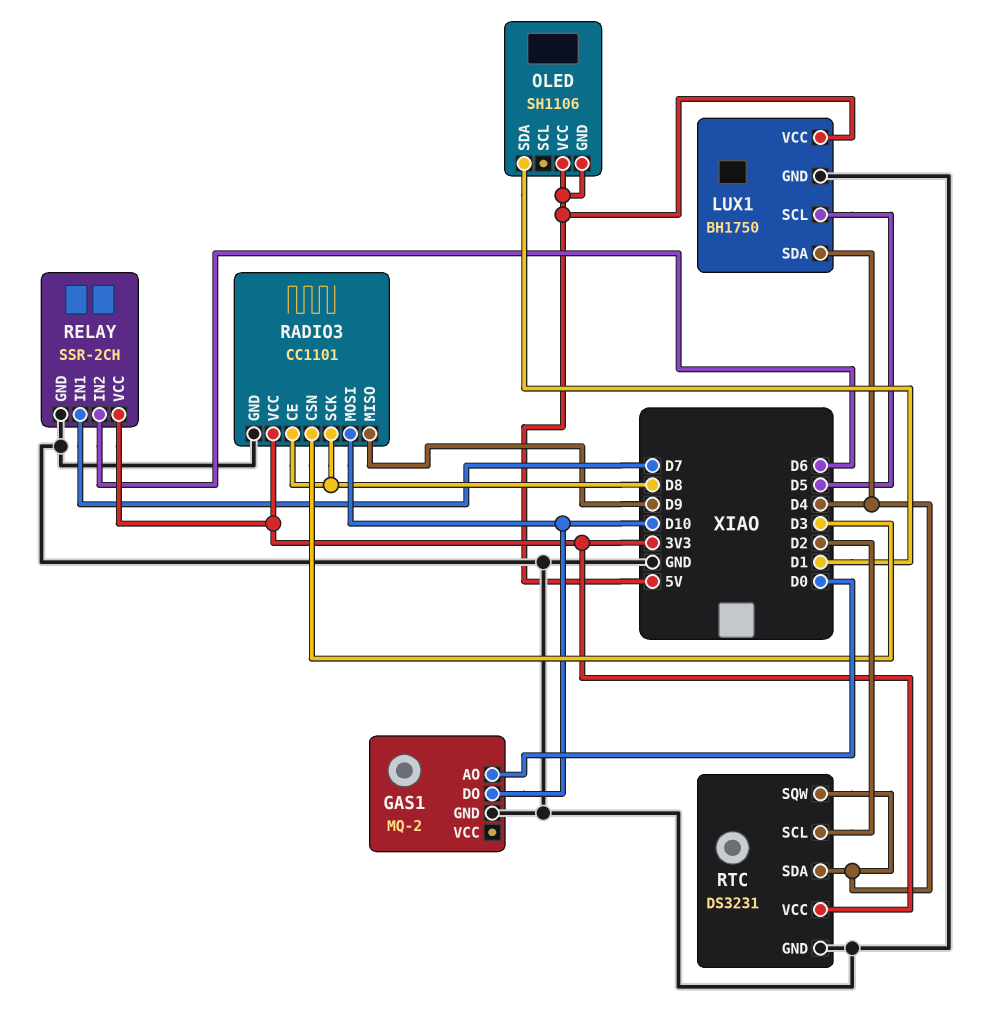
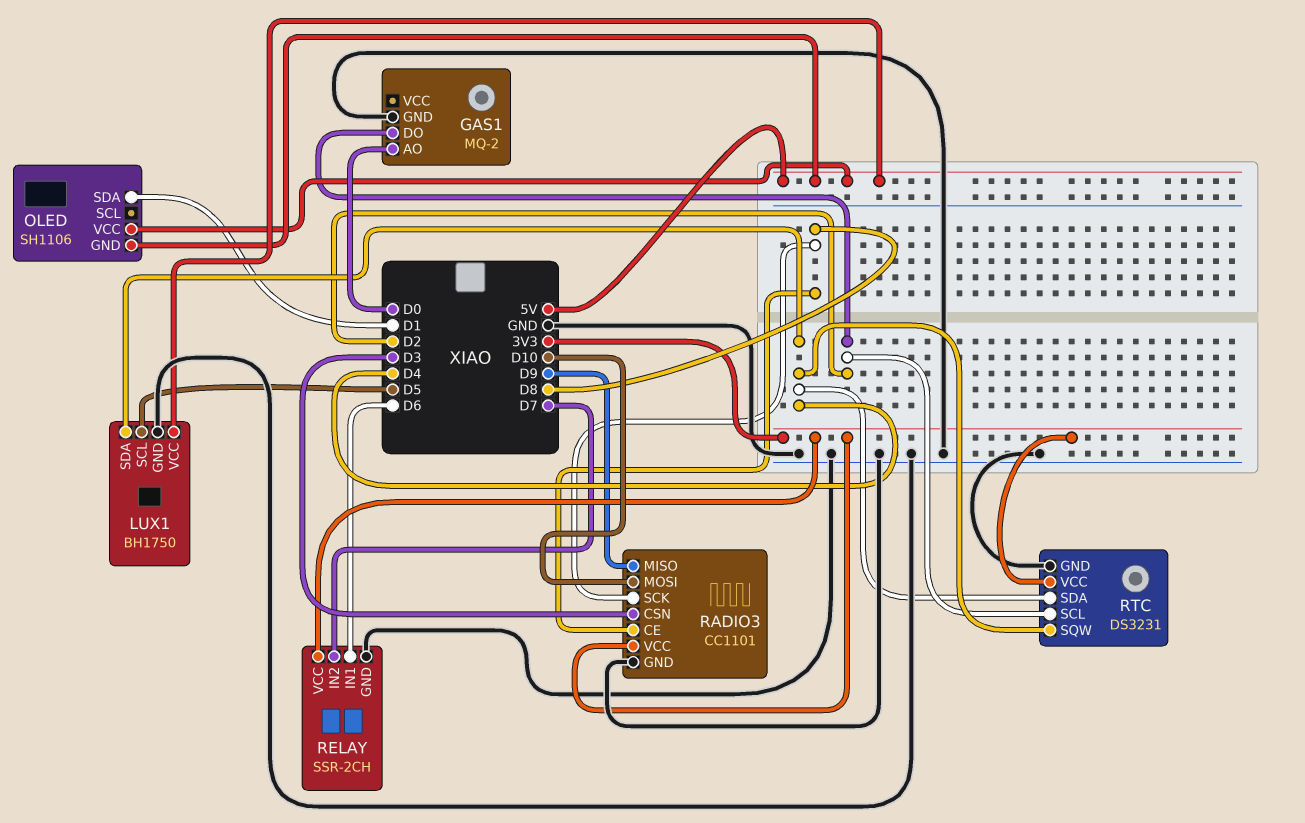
GAS1 pin DO: D10 -> D2
RELAY pin IN1: D7 -> D6
RELAY pin IN2: D6 -> D7

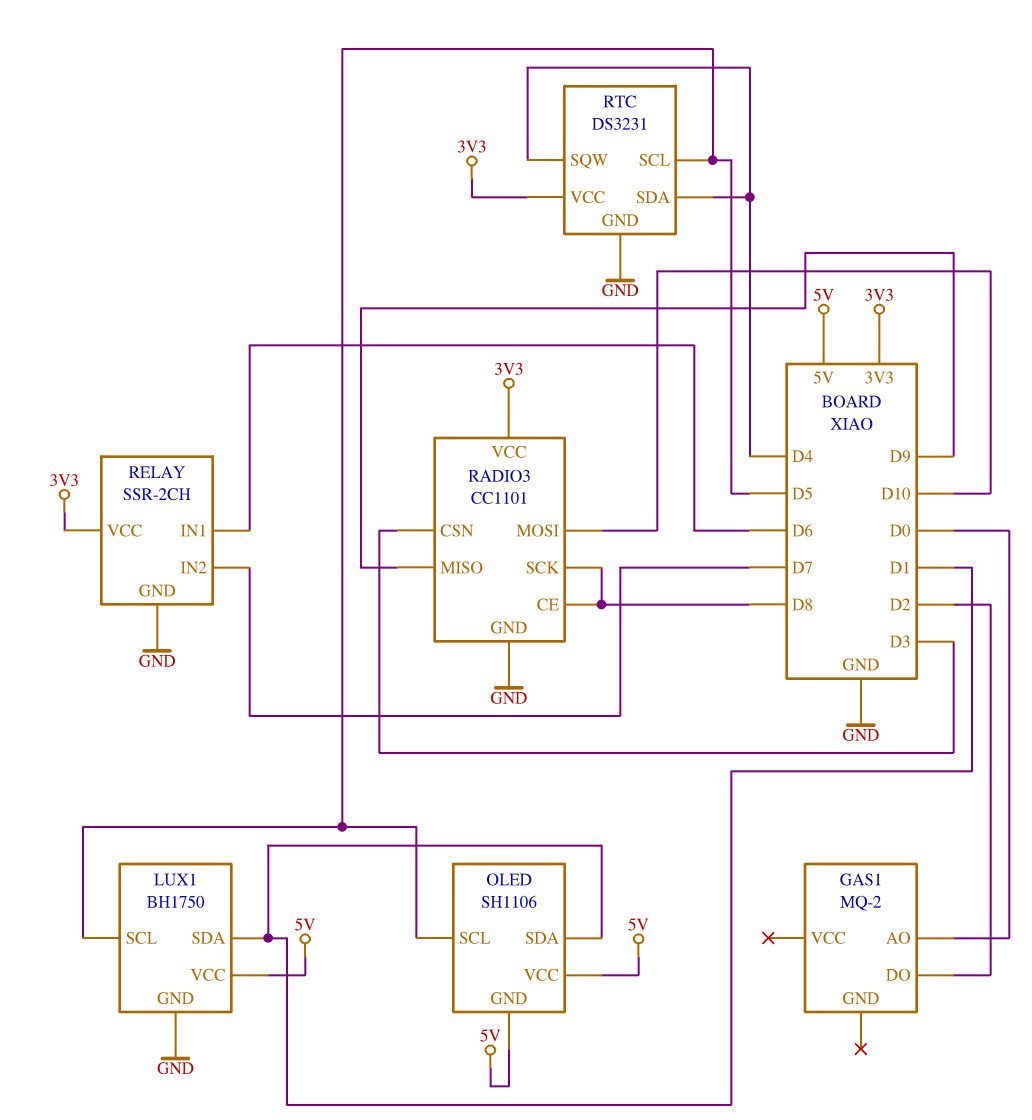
GAS1 pin GND: GND -> none
LUX1 pin SDA: D4 -> D1
OLED pin SCL: none -> D5
RTC pin SCL: D2 -> D5

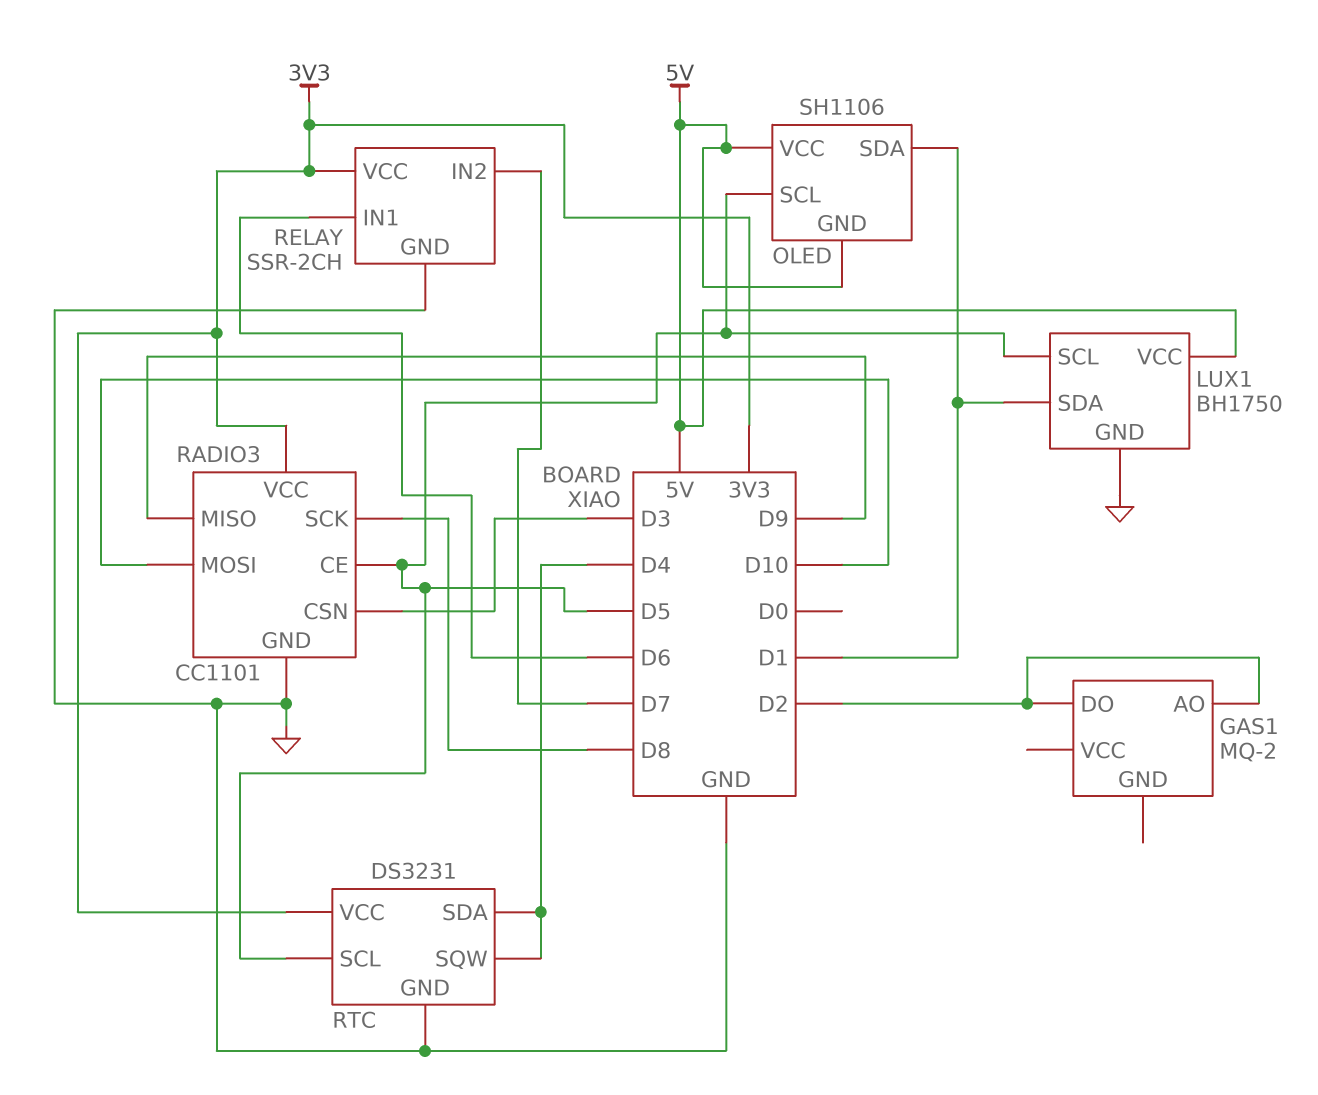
GAS1 pin AO: D0 -> D2
RADIO3 pin CE: D8 -> D5

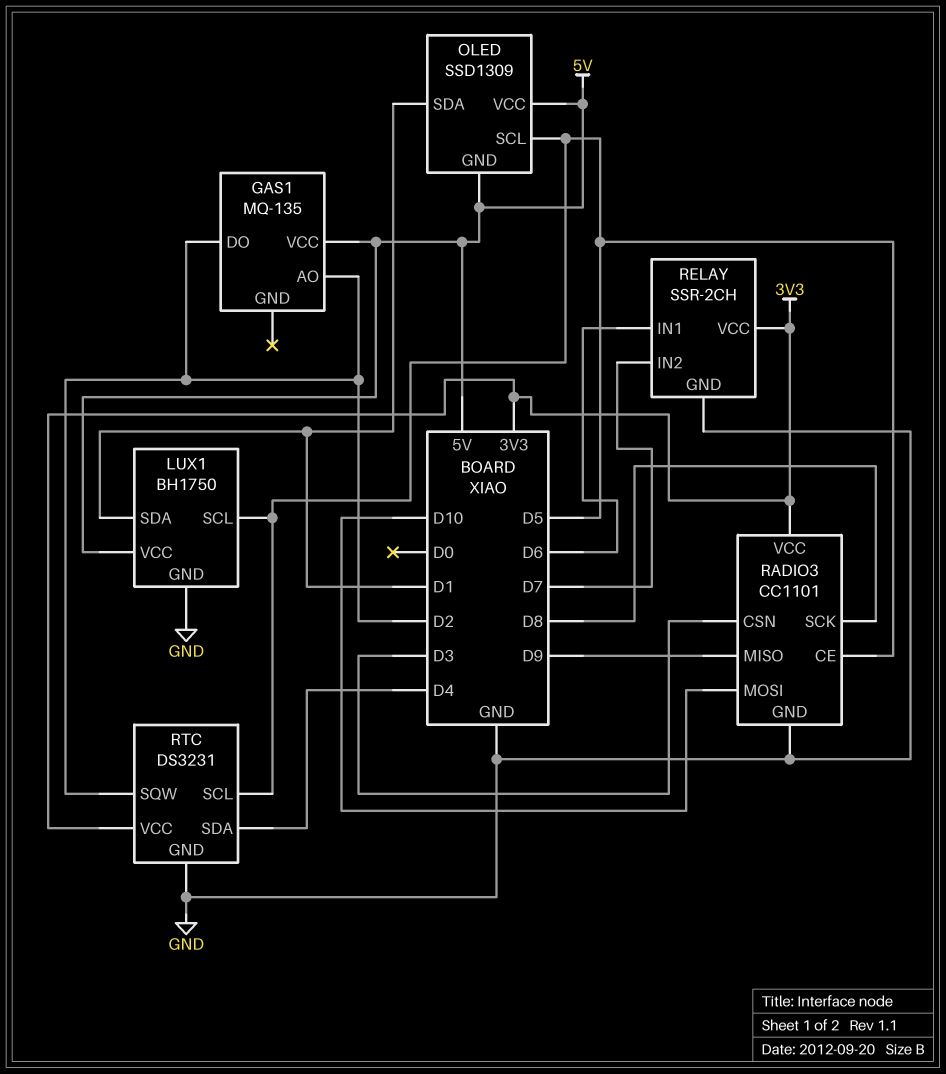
GAS1: MQ-2 -> MQ-135
GAS1 pin VCC: none -> 5V
OLED: SH1106 -> SSD1309
RTC pin SQW: D4 -> D2

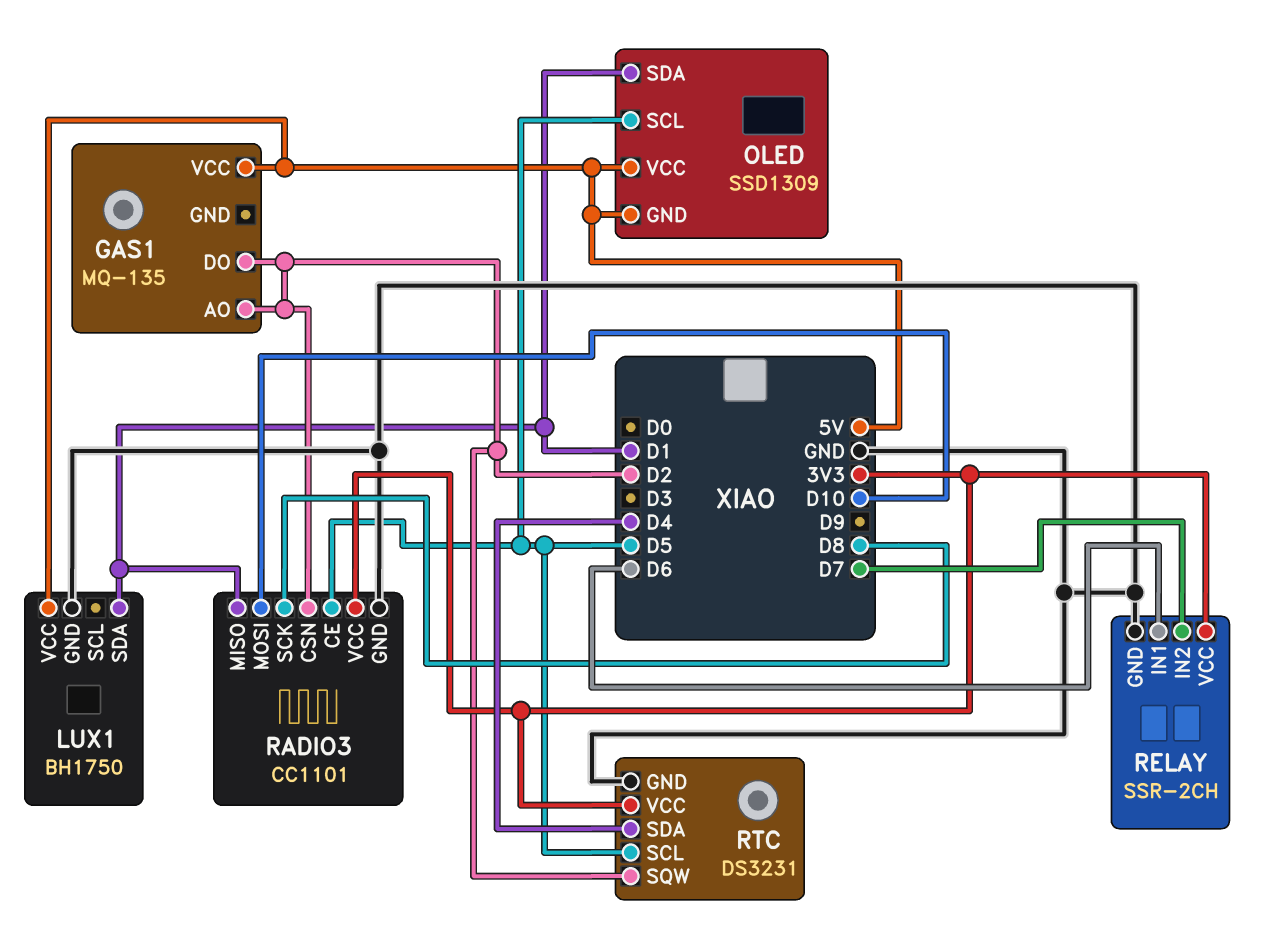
LUX1 pin SCL: D5 -> none
RADIO3 pin CSN: D3 -> D2
RADIO3 pin MISO: D9 -> D1

